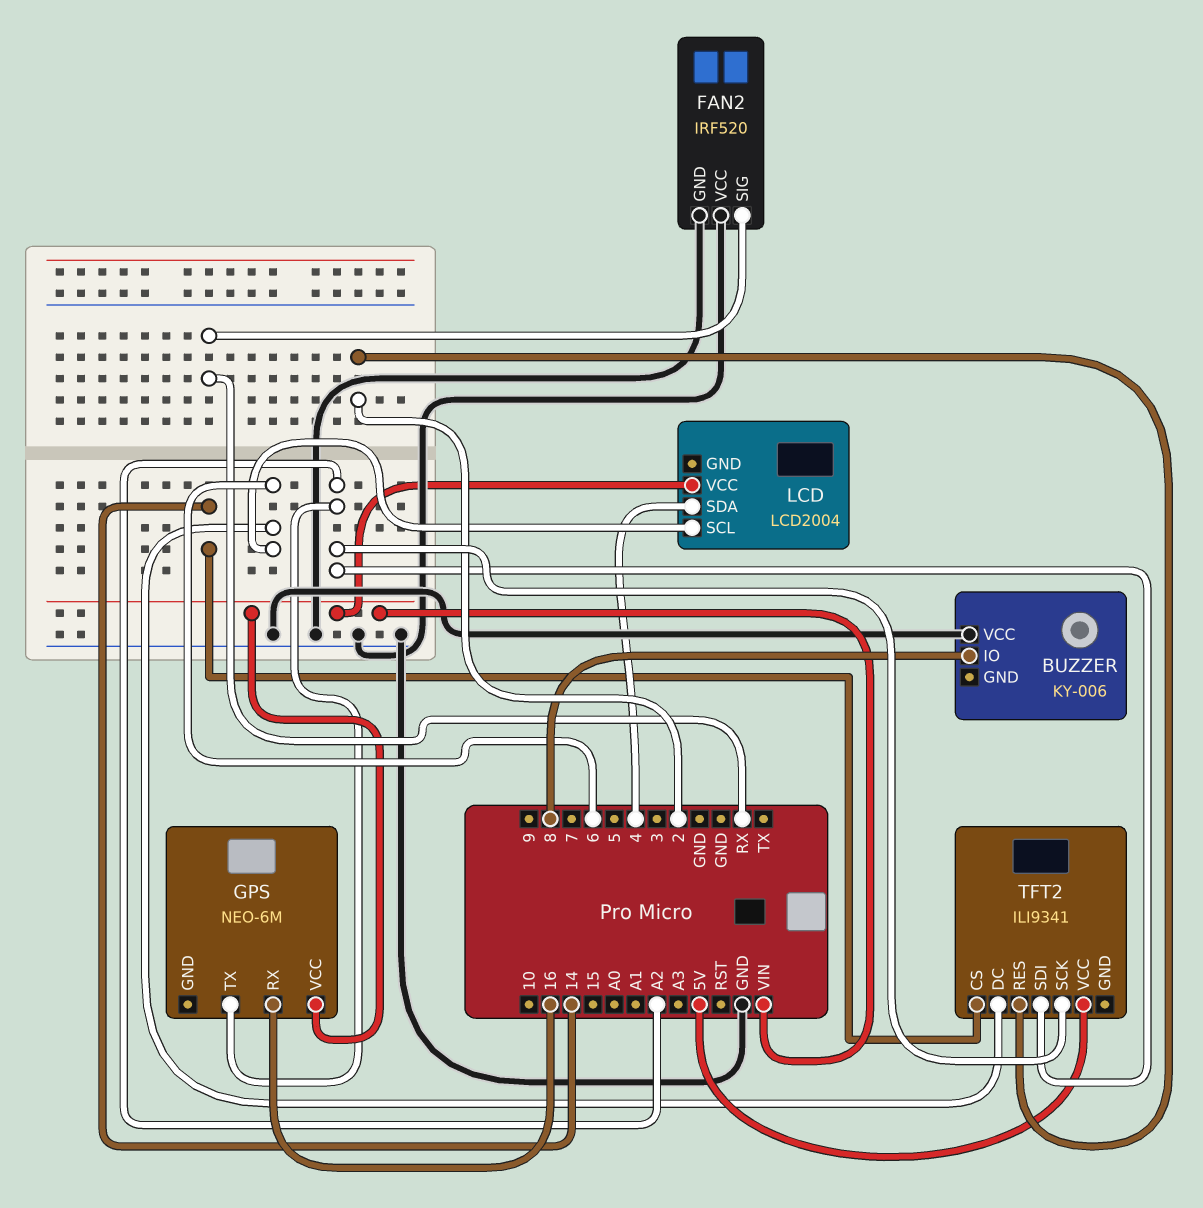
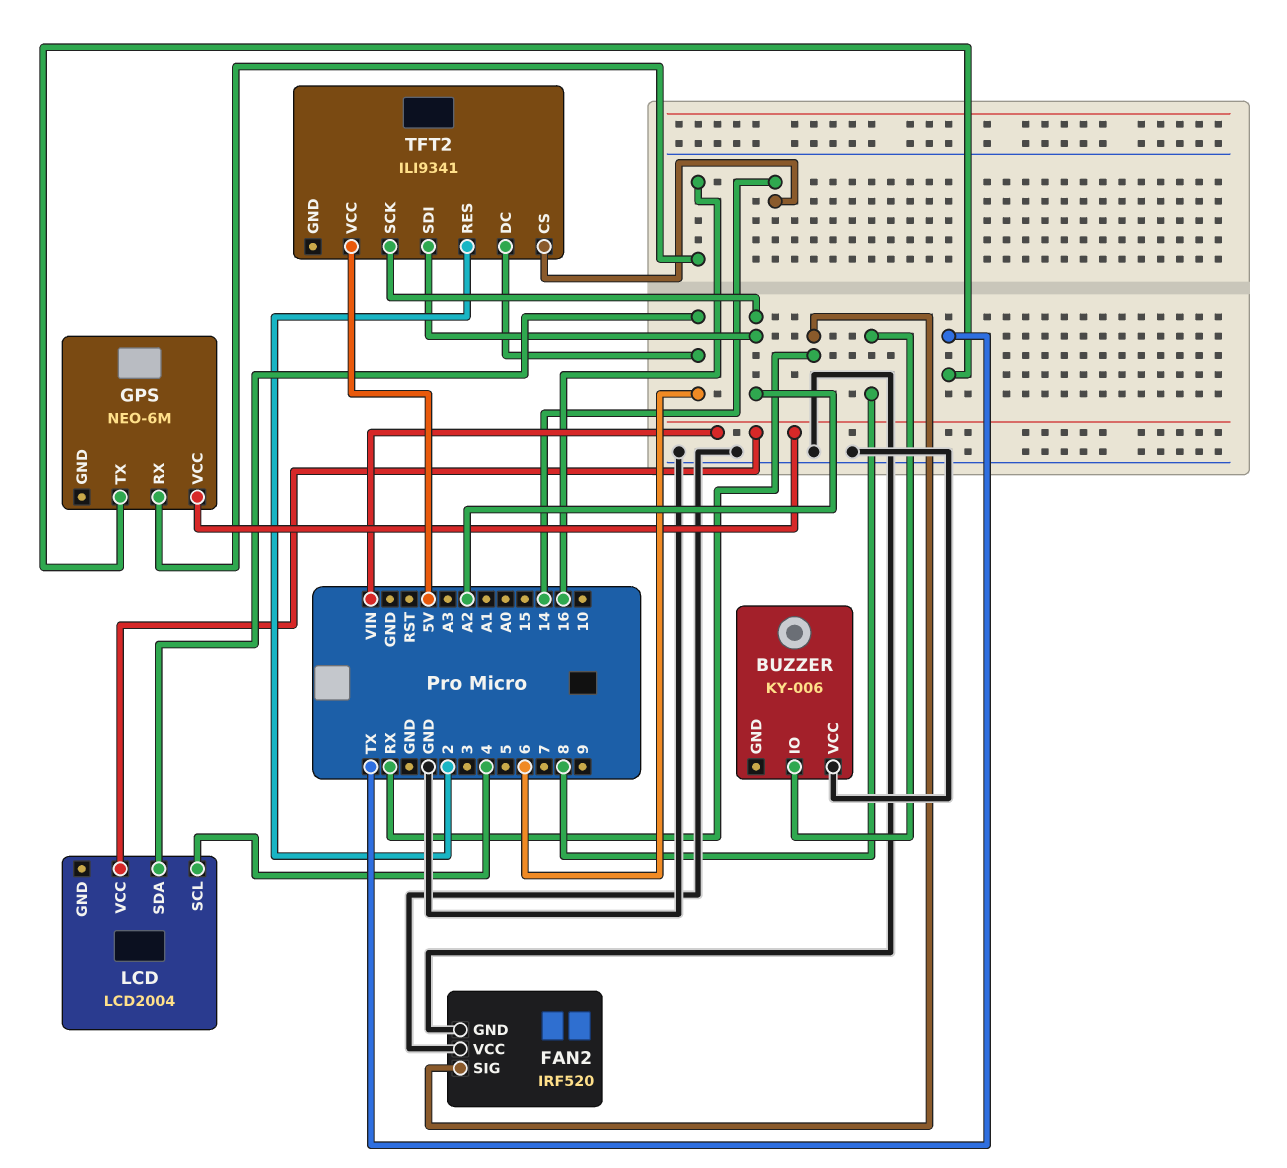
GPS pin TX: A2 -> TX
LCD pin SCL: 6 -> 4
LCD pin SDA: 4 -> 6

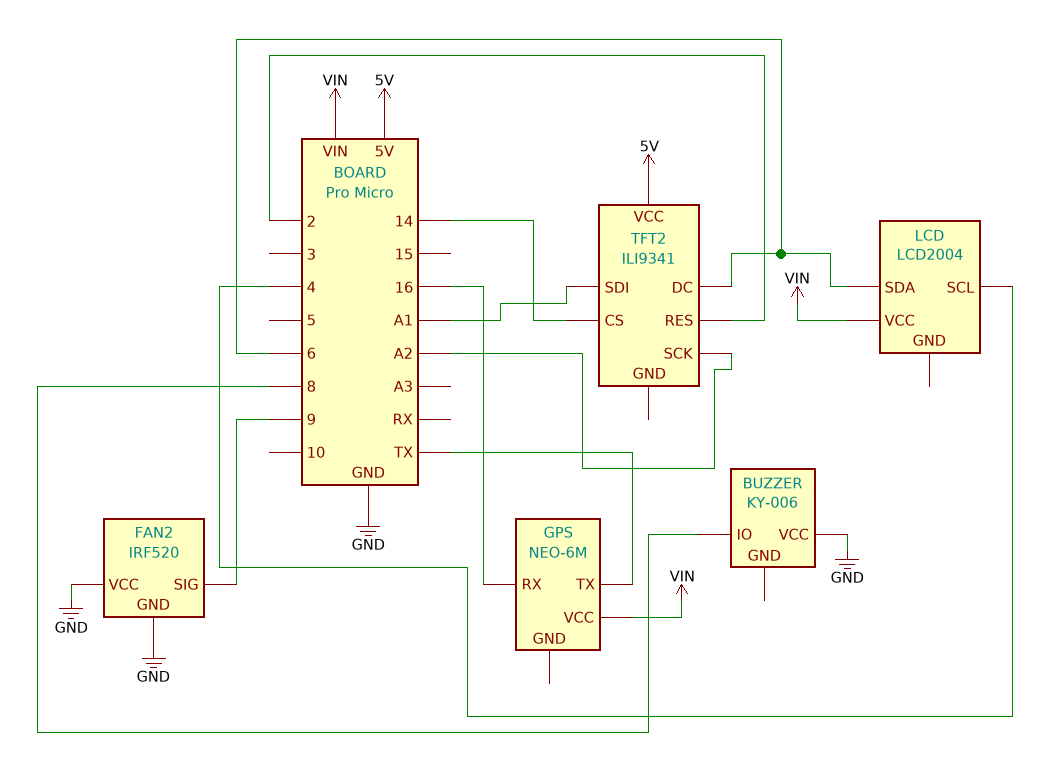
FAN2 pin SIG: RX -> 9
TFT2 pin SDI: A2 -> A1

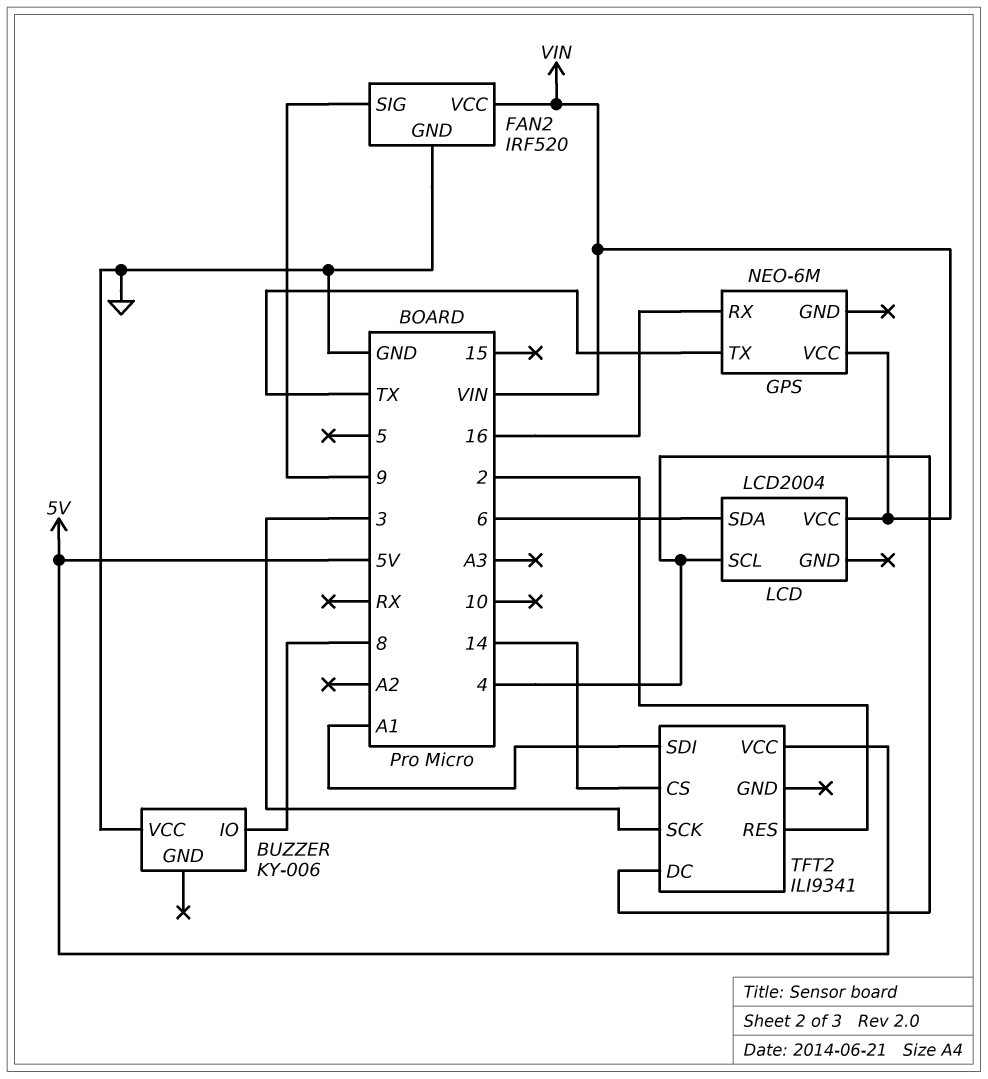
FAN2 pin VCC: GND -> VIN
TFT2 pin DC: 6 -> 4
TFT2 pin SCK: A2 -> 3

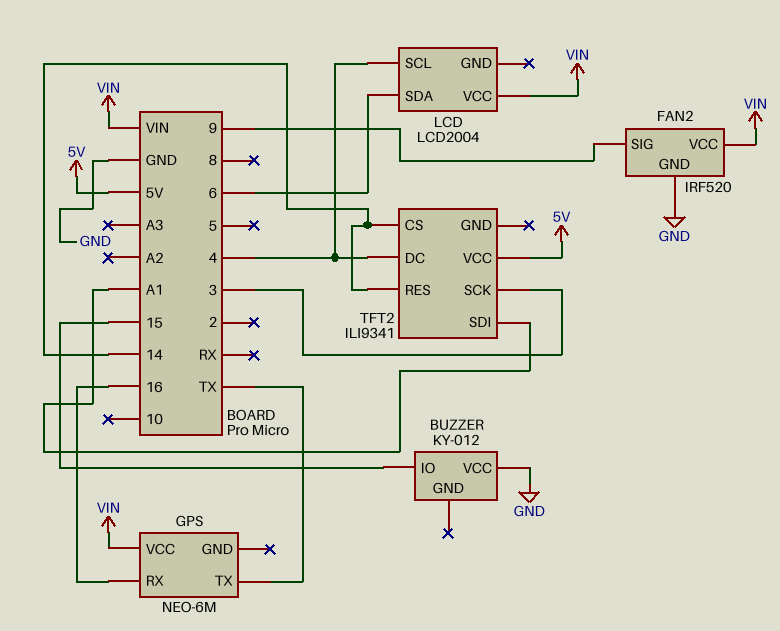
BUZZER: KY-006 -> KY-012
BUZZER pin IO: 8 -> 15
TFT2 pin RES: 2 -> 14

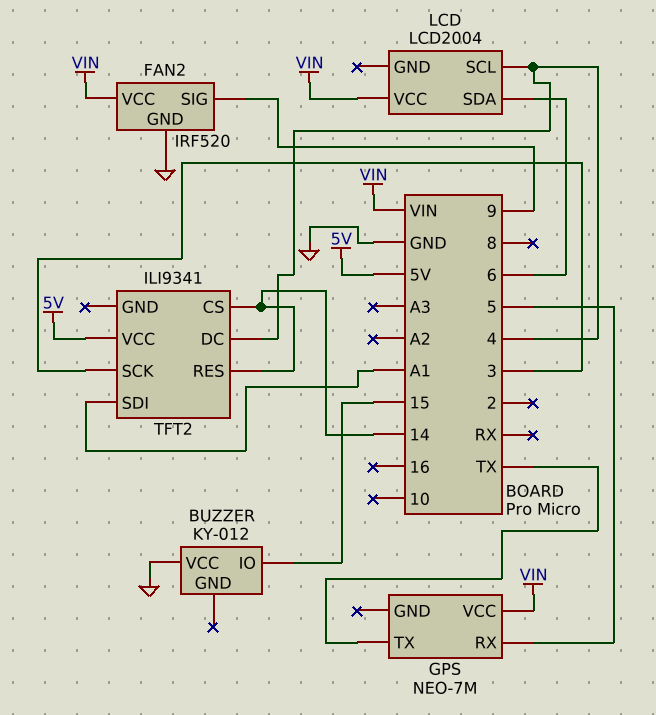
GPS: NEO-6M -> NEO-7M
GPS pin RX: 16 -> 5

